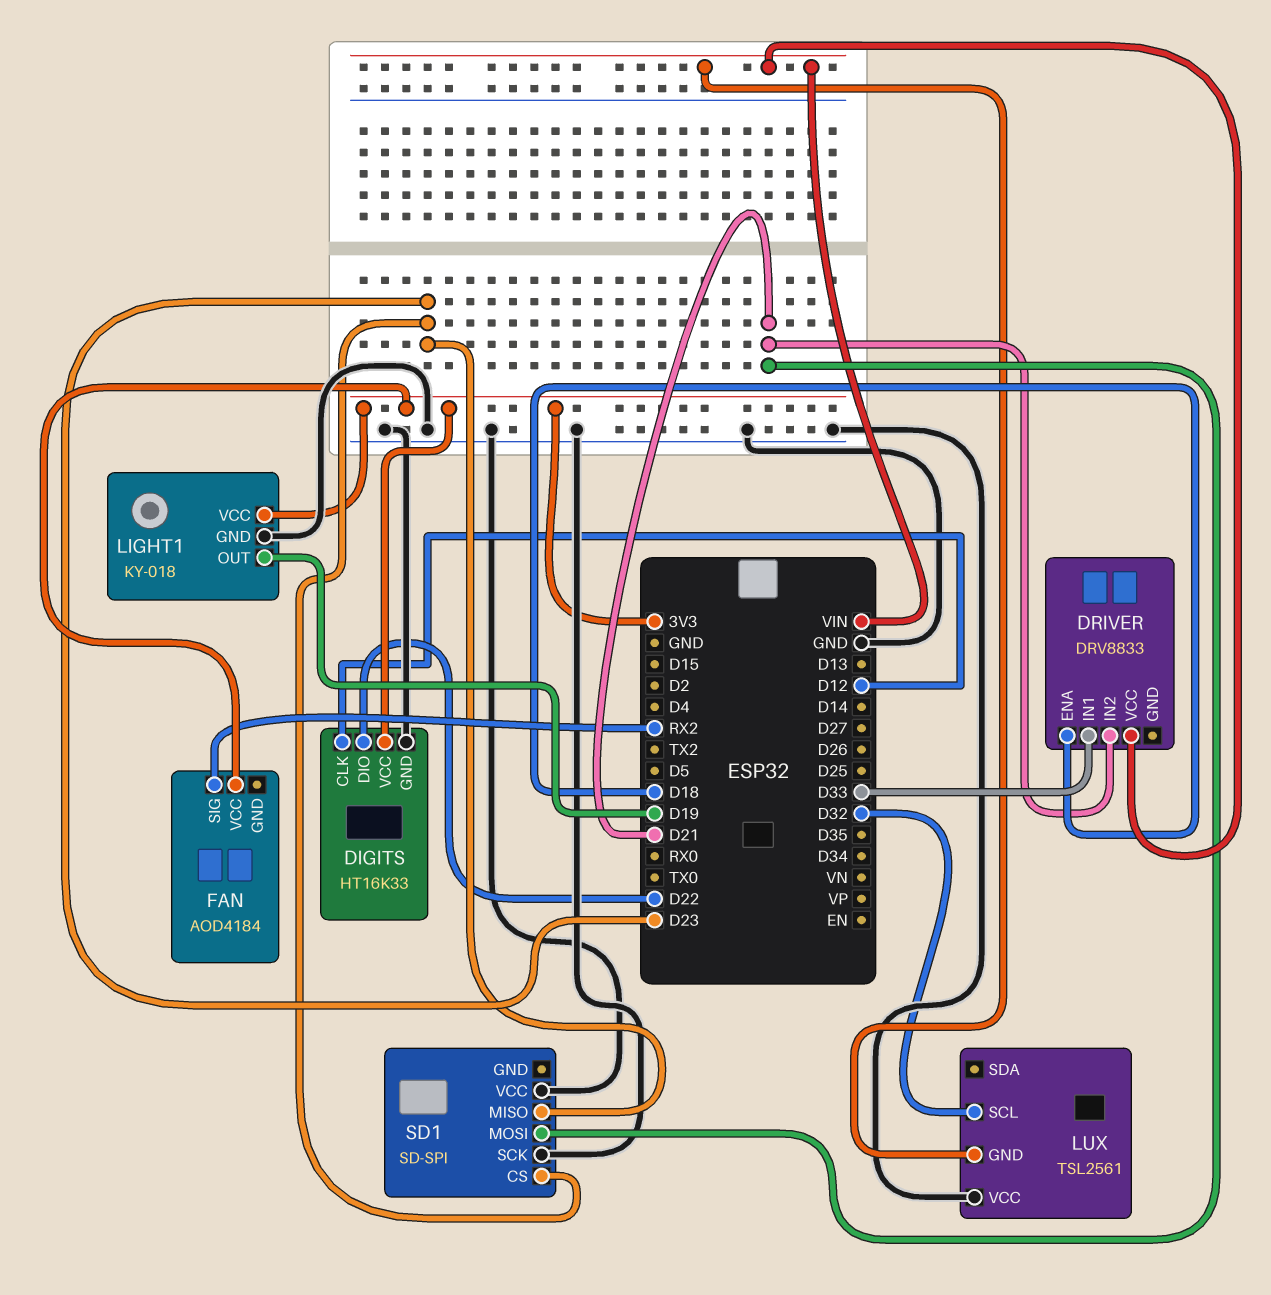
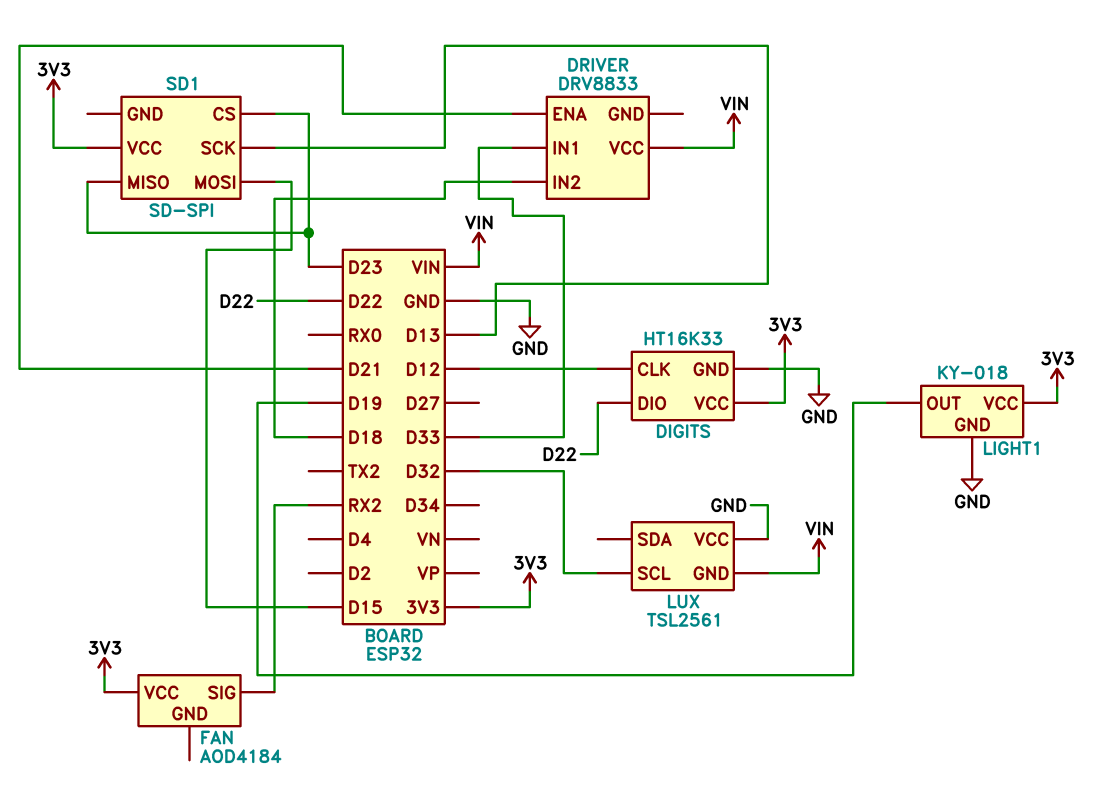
DRIVER pin ENA: D18 -> D21
DRIVER pin IN2: D21 -> D18
SD1 pin MOSI: D21 -> D15
SD1 pin SCK: GND -> D13
SD1 pin VCC: GND -> 3V3

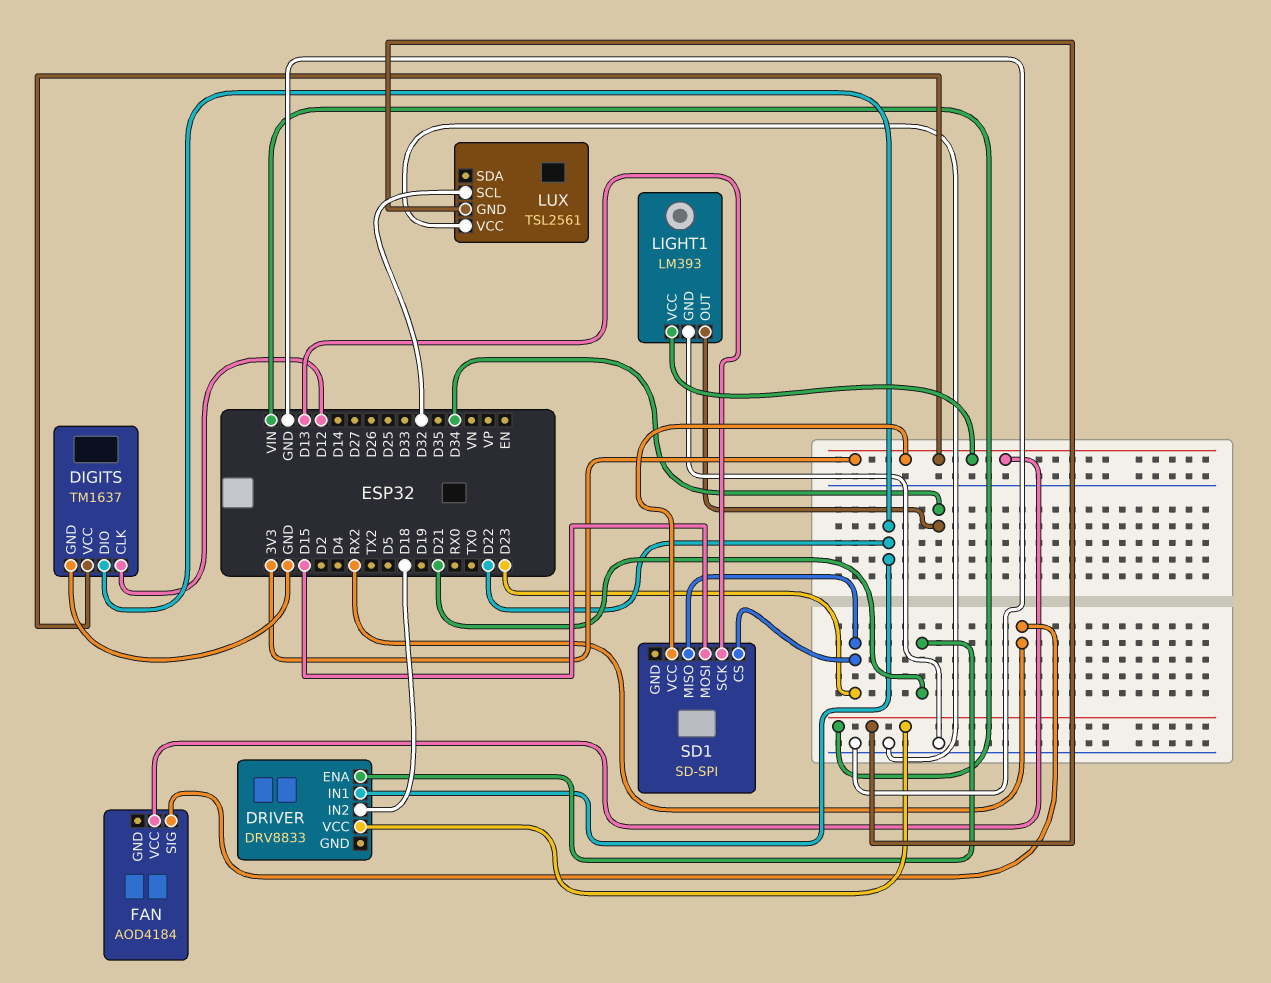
DIGITS: HT16K33 -> TM1637
DRIVER pin IN1: D33 -> D22
LIGHT1: KY-018 -> LM393
LIGHT1 pin OUT: D19 -> D34

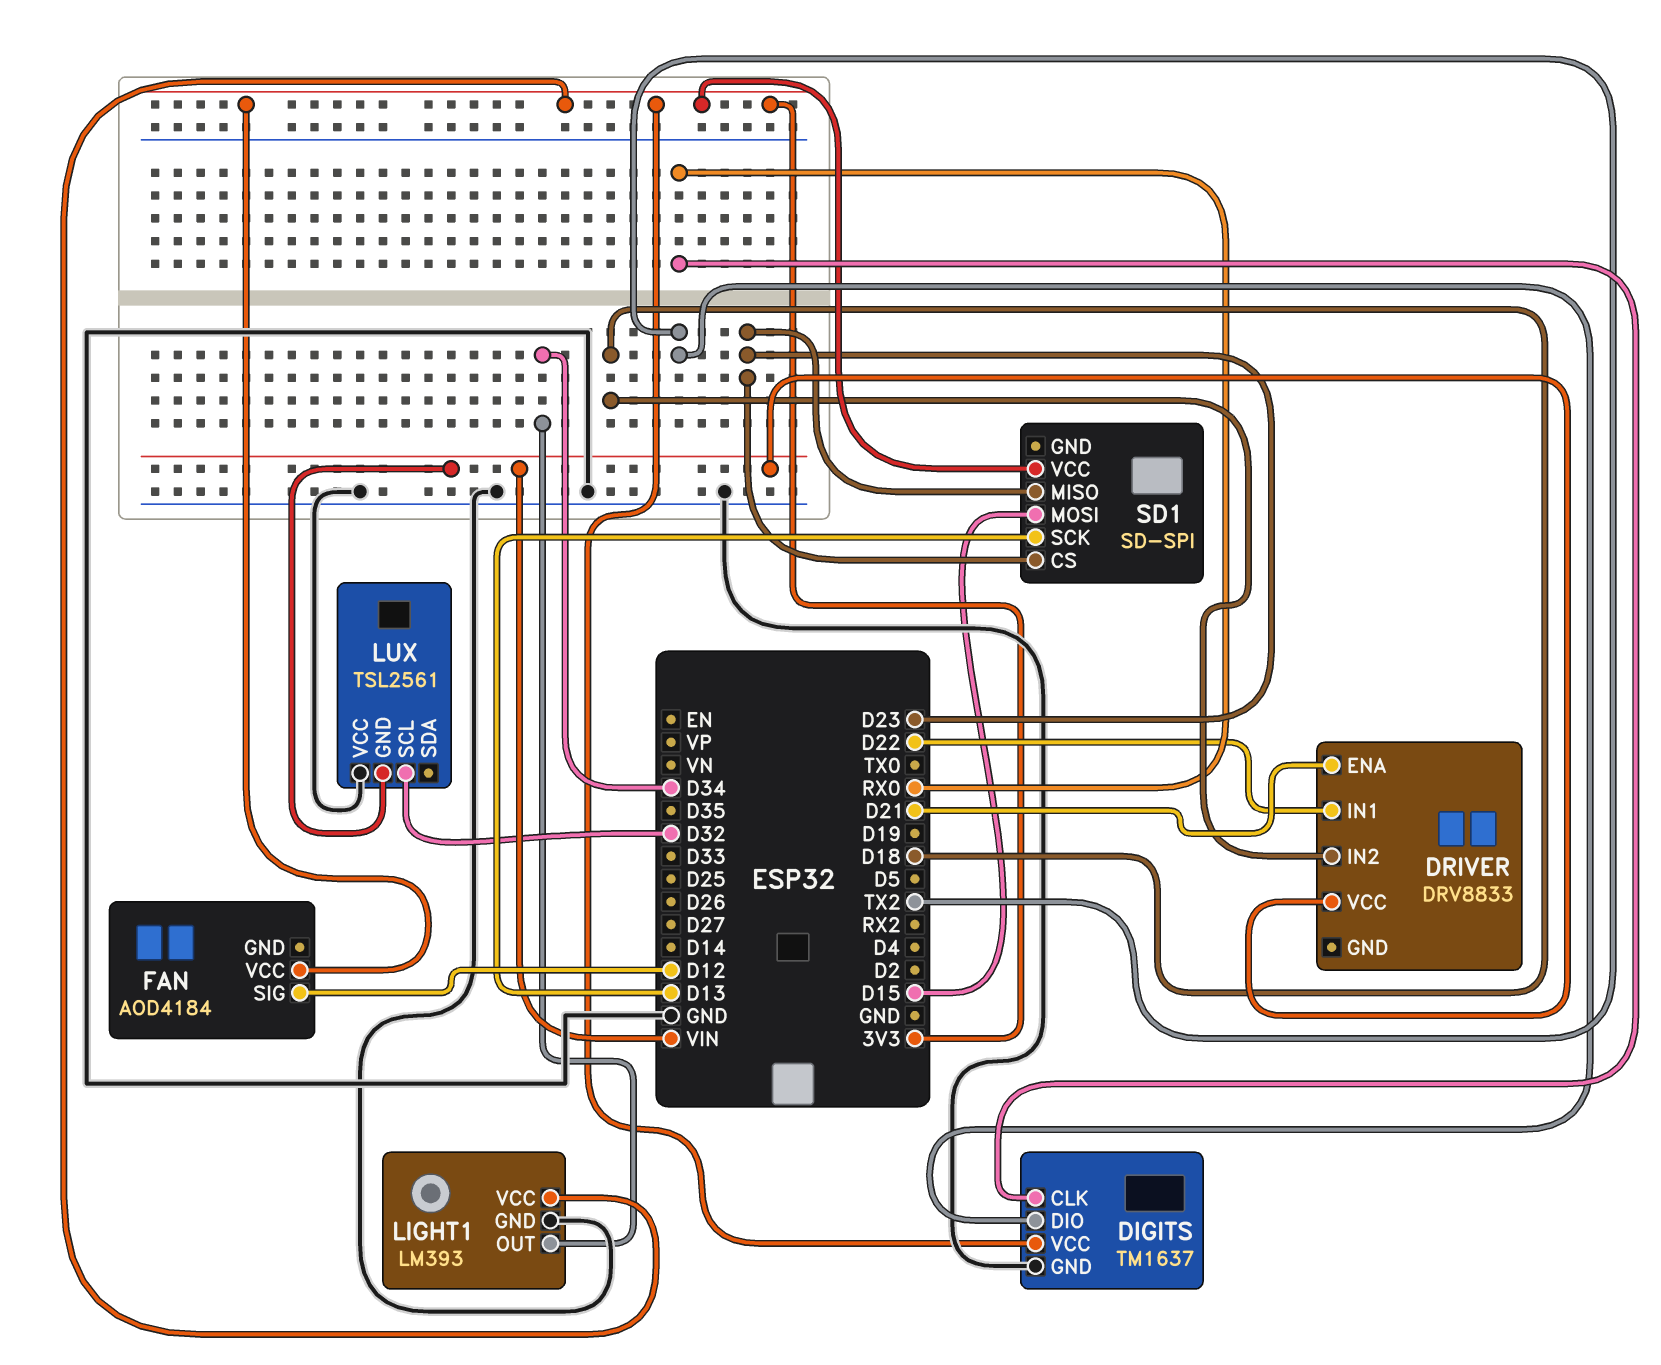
DIGITS pin CLK: D12 -> RX0
DIGITS pin DIO: D22 -> TX2
FAN pin SIG: RX2 -> D12

